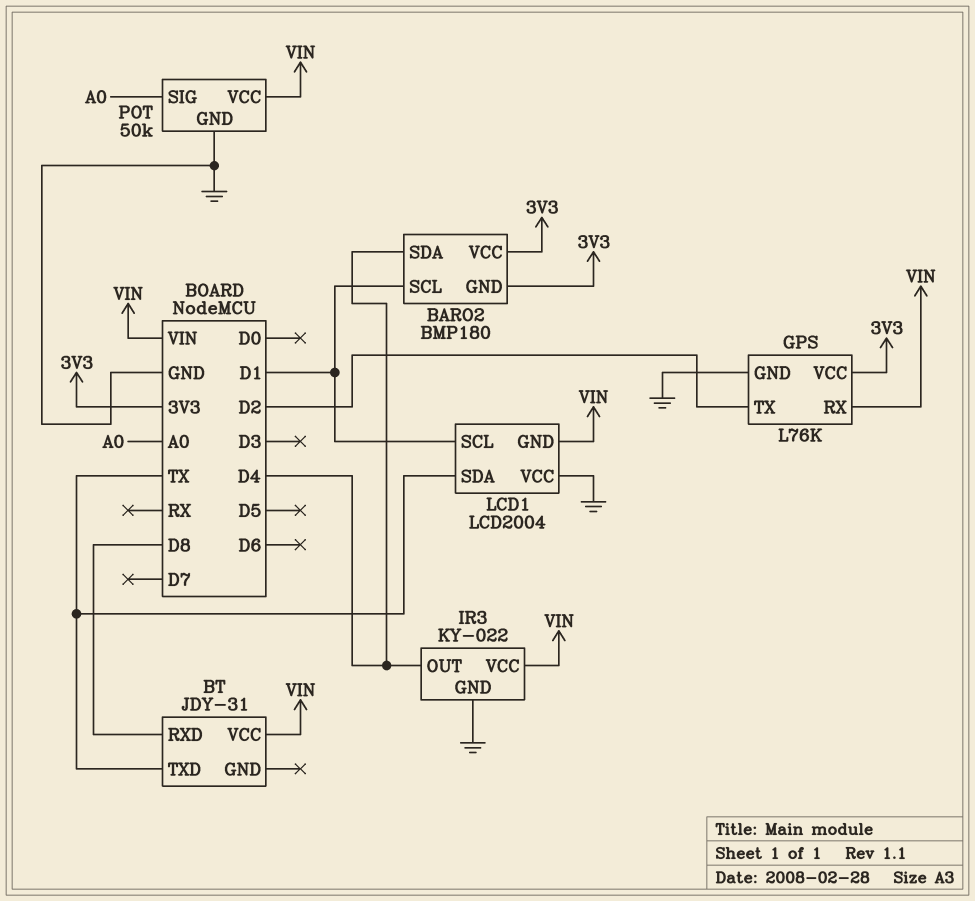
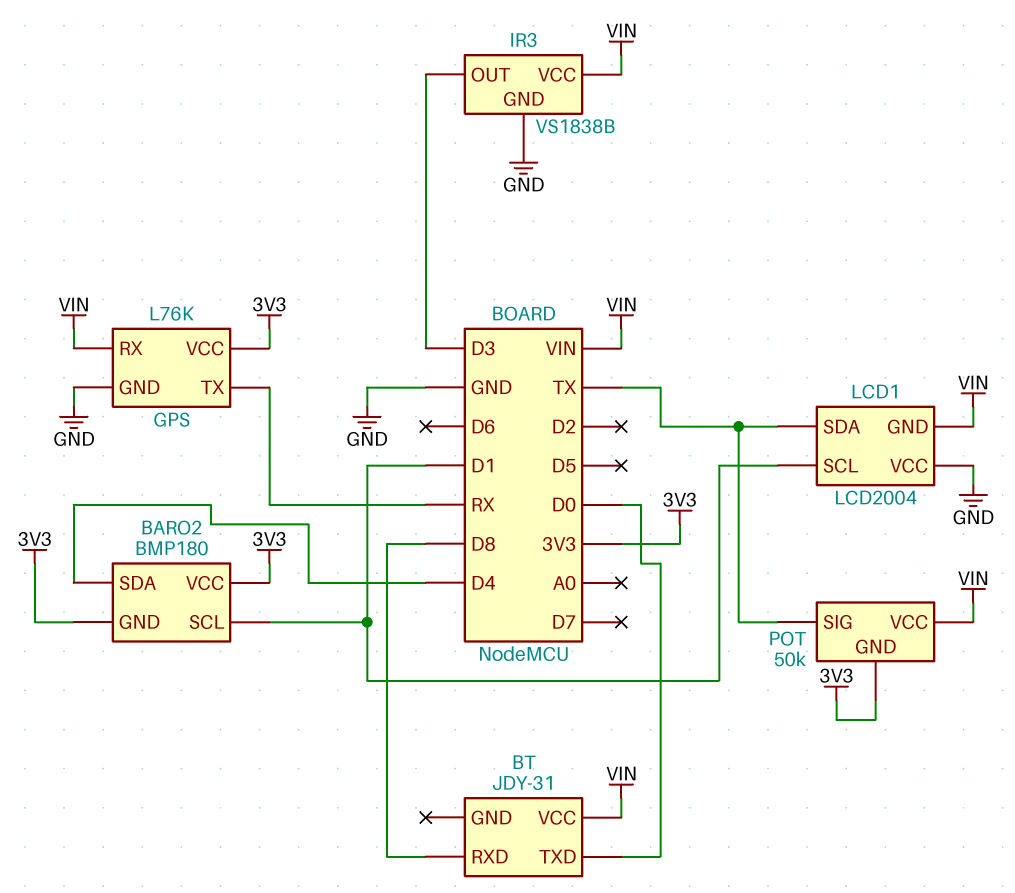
BT pin TXD: TX -> D0
GPS pin TX: D2 -> RX
IR3: KY-022 -> VS1838B
IR3 pin OUT: D4 -> D3
POT pin GND: GND -> 3V3
POT pin SIG: A0 -> TX

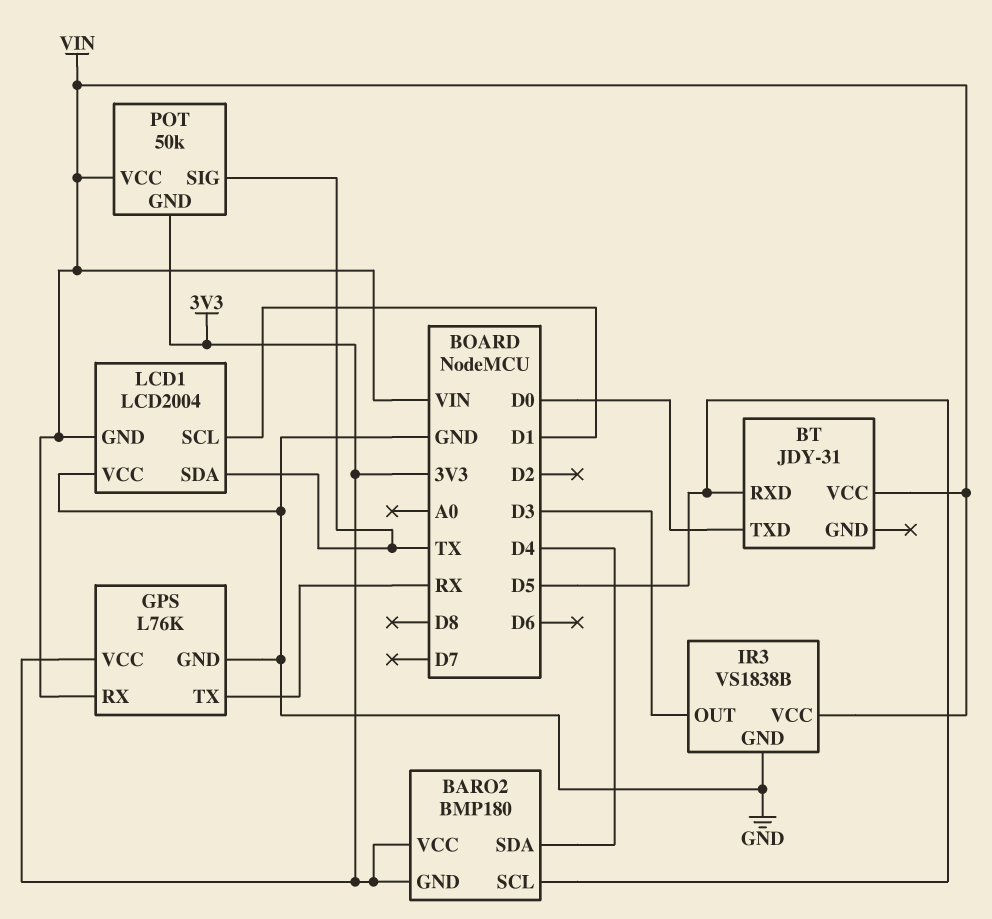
BARO2 pin SCL: D1 -> D5
BT pin RXD: D8 -> D5

